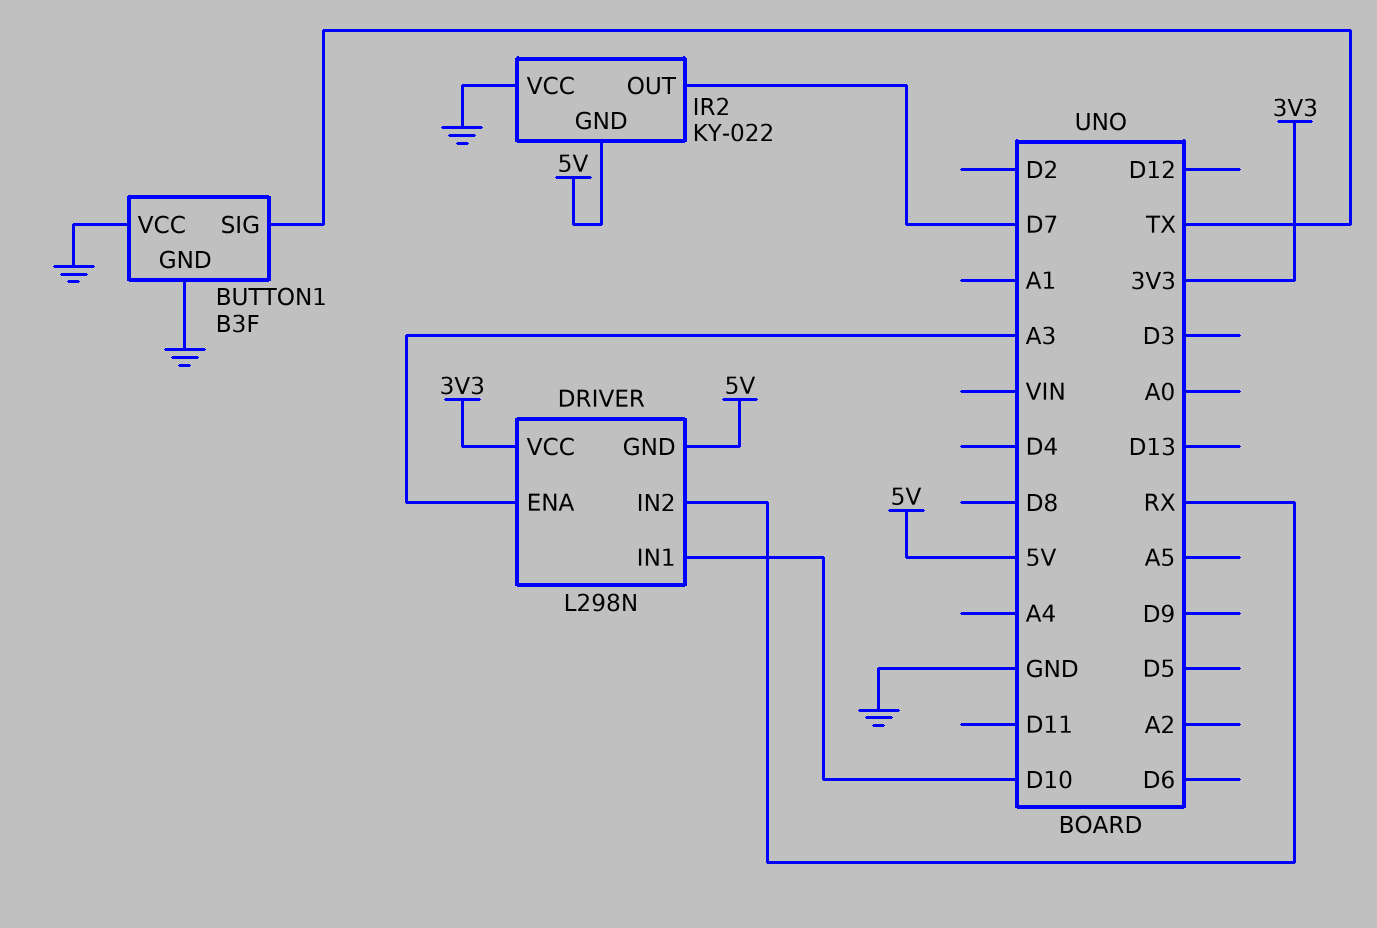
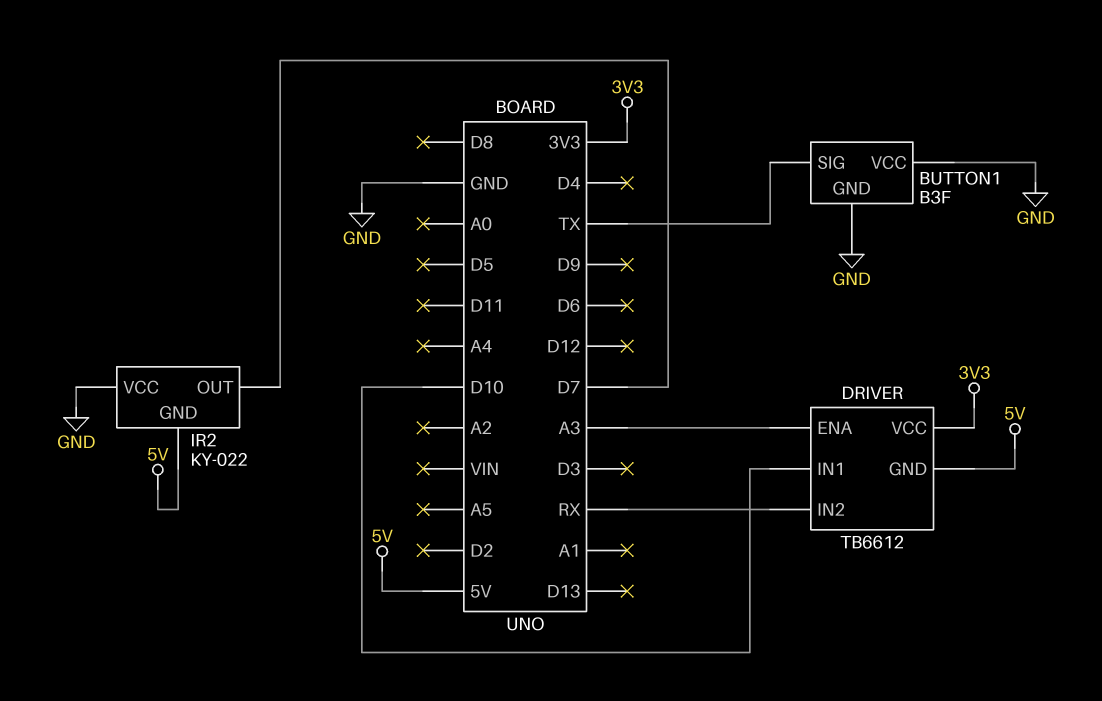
DRIVER: L298N -> TB6612

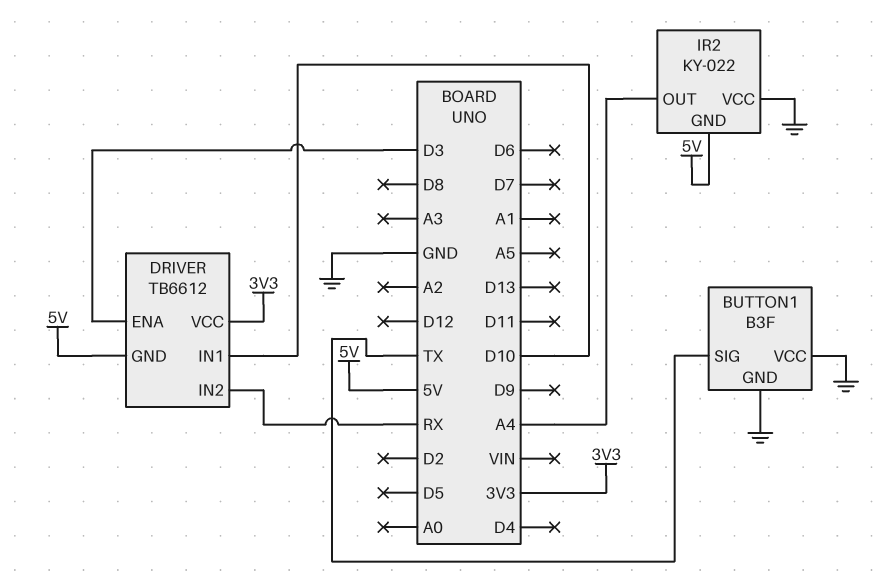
DRIVER pin ENA: A3 -> D3
IR2 pin OUT: D7 -> A4

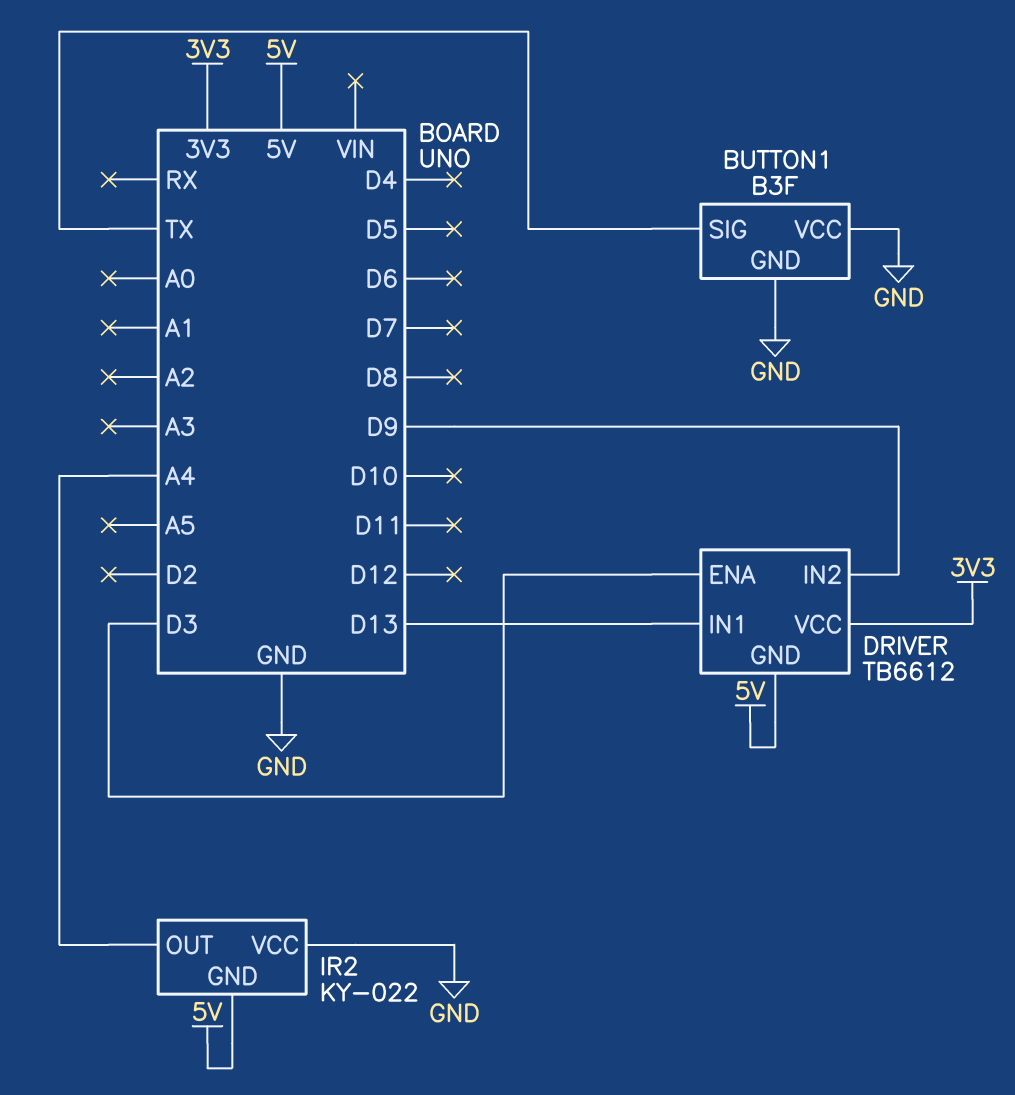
DRIVER pin IN1: D10 -> D13
DRIVER pin IN2: RX -> D9

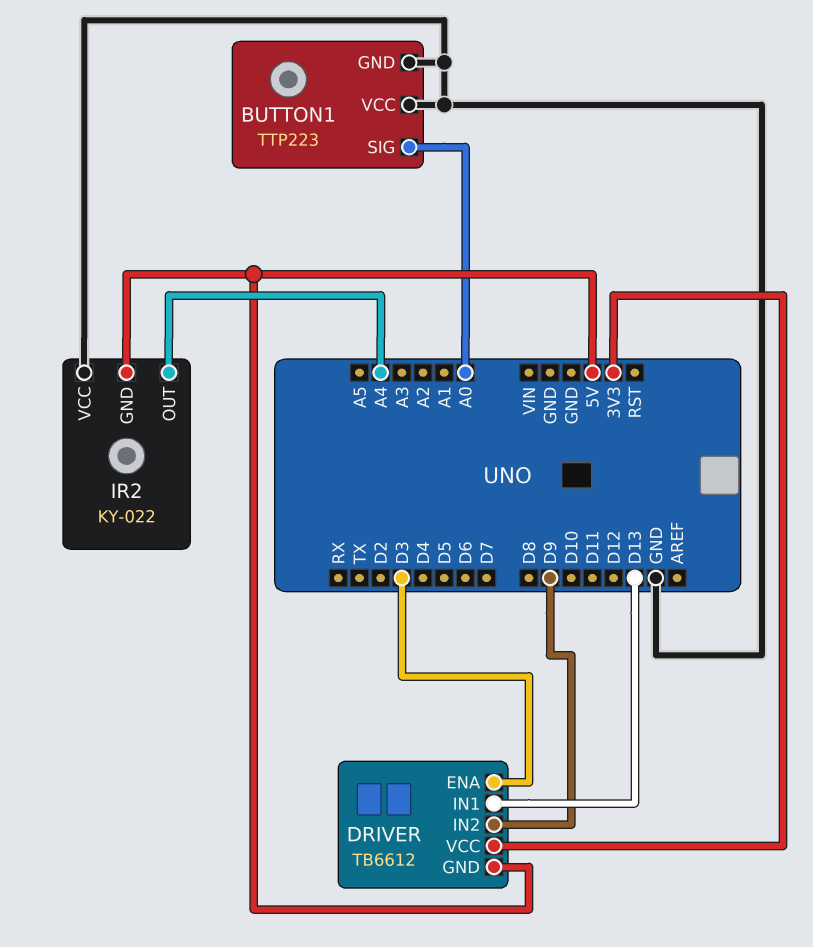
BUTTON1: B3F -> TTP223
BUTTON1 pin SIG: TX -> A0

